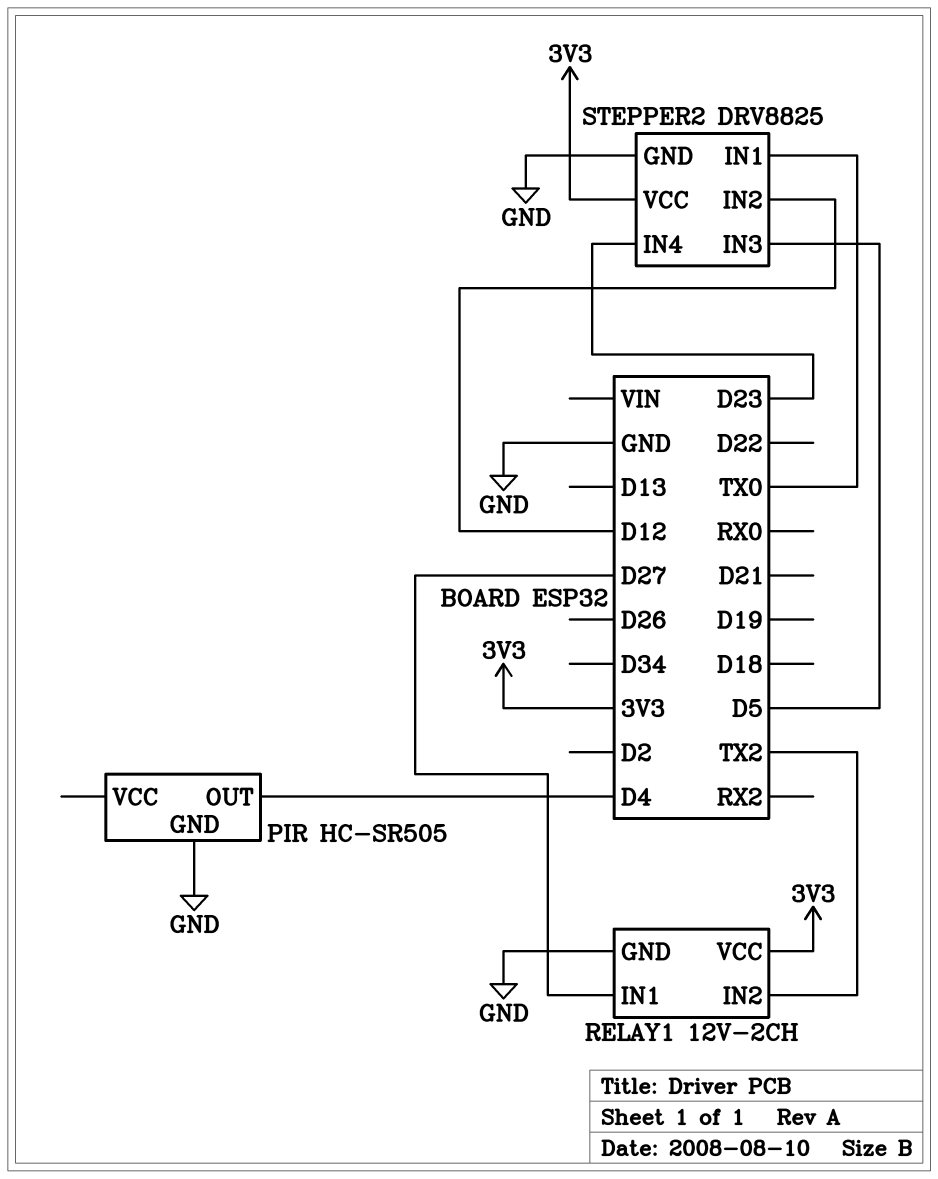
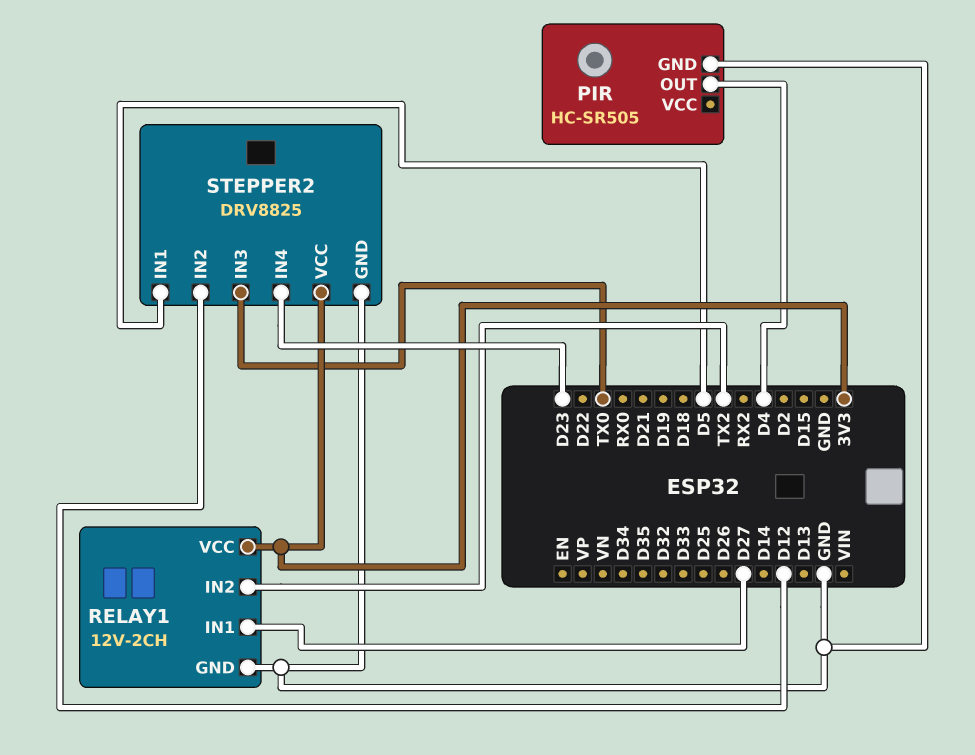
STEPPER2 pin IN1: TX0 -> D5
STEPPER2 pin IN3: D5 -> TX0

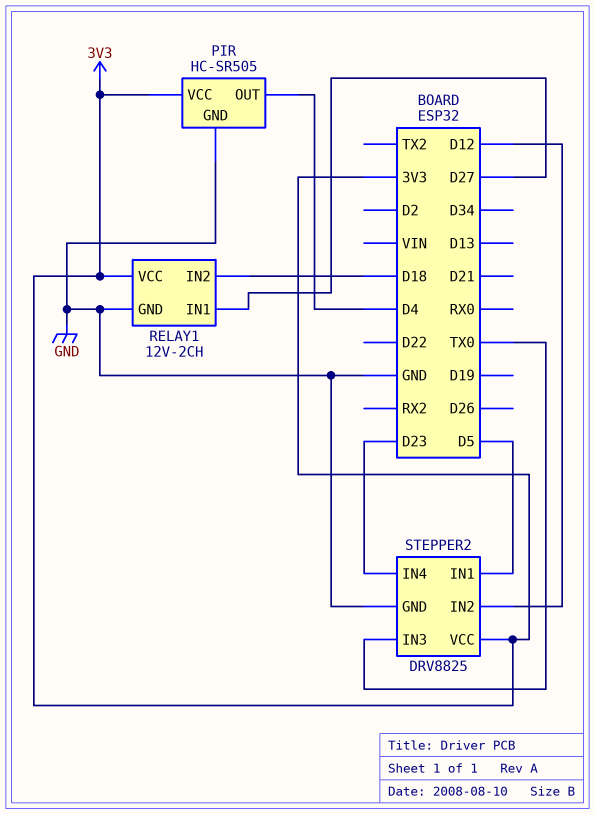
PIR pin VCC: none -> 3V3
RELAY1 pin IN2: TX2 -> D18

